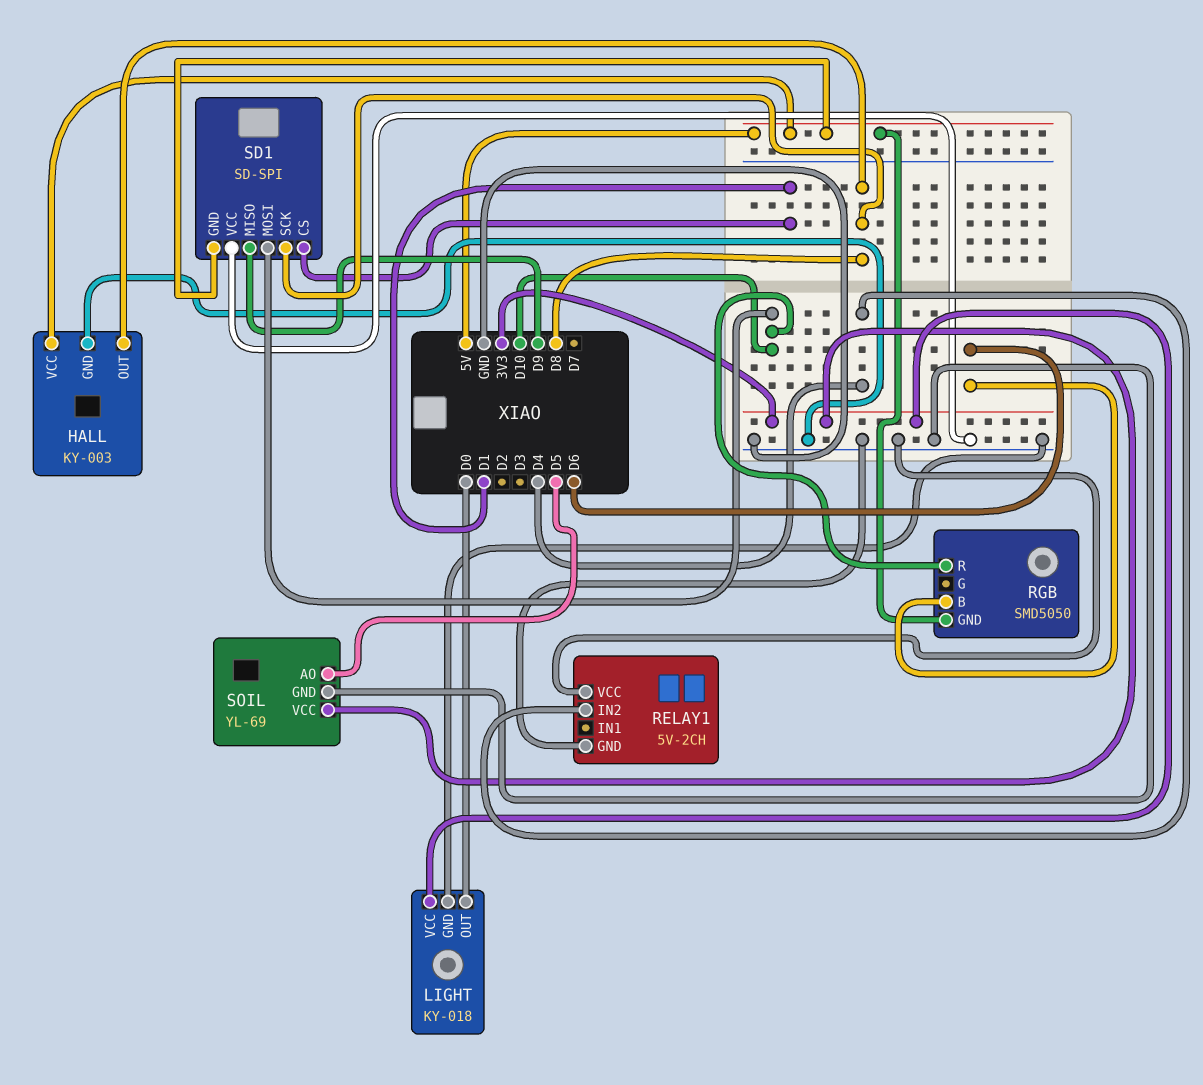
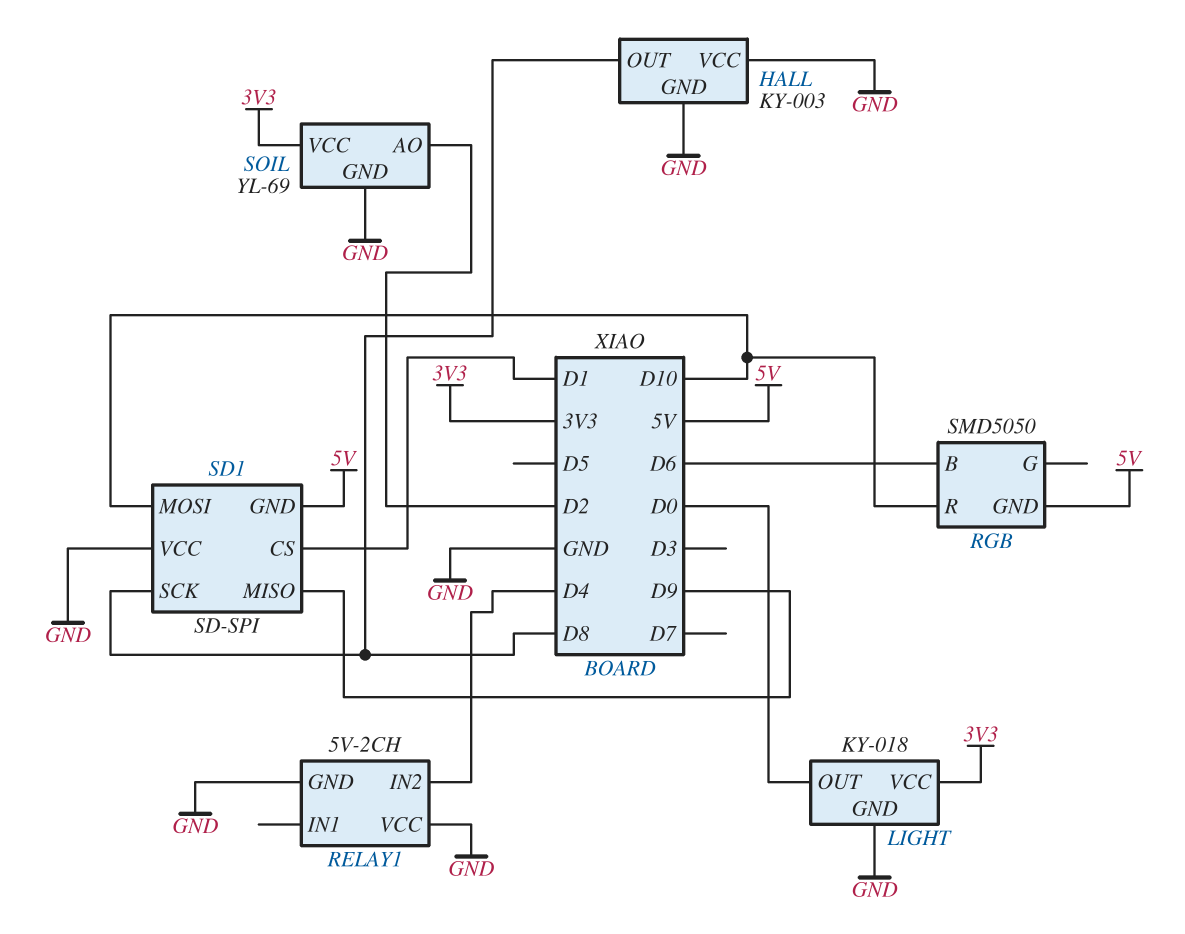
HALL pin VCC: 5V -> GND
SOIL pin AO: D5 -> D2

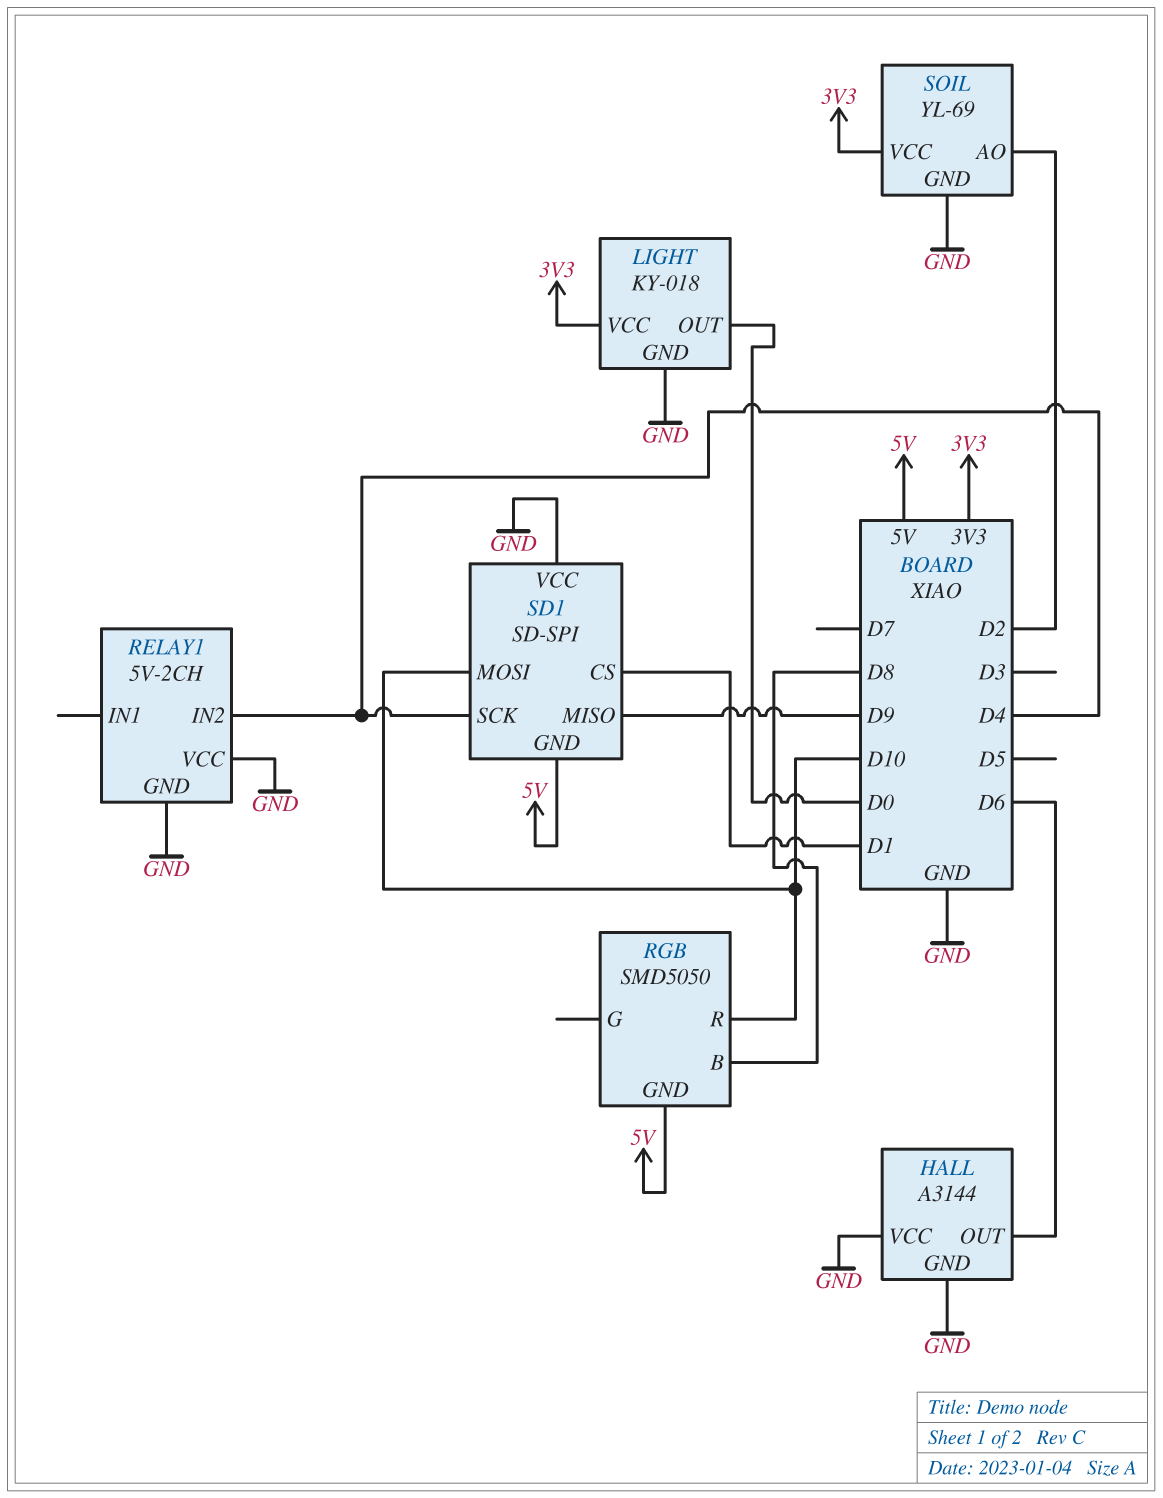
HALL: KY-003 -> A3144
HALL pin OUT: D8 -> D6
RGB pin B: D6 -> D8
SD1 pin SCK: D8 -> D4

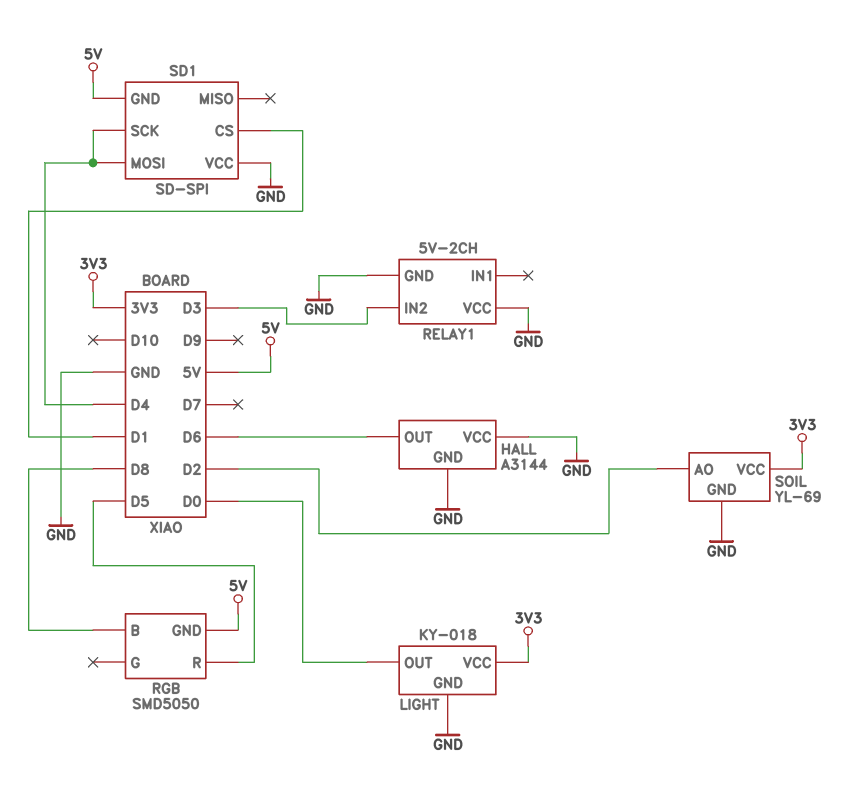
RELAY1 pin IN2: D4 -> D3
RGB pin R: D10 -> D5
SD1 pin MISO: D9 -> none
SD1 pin MOSI: D10 -> D4

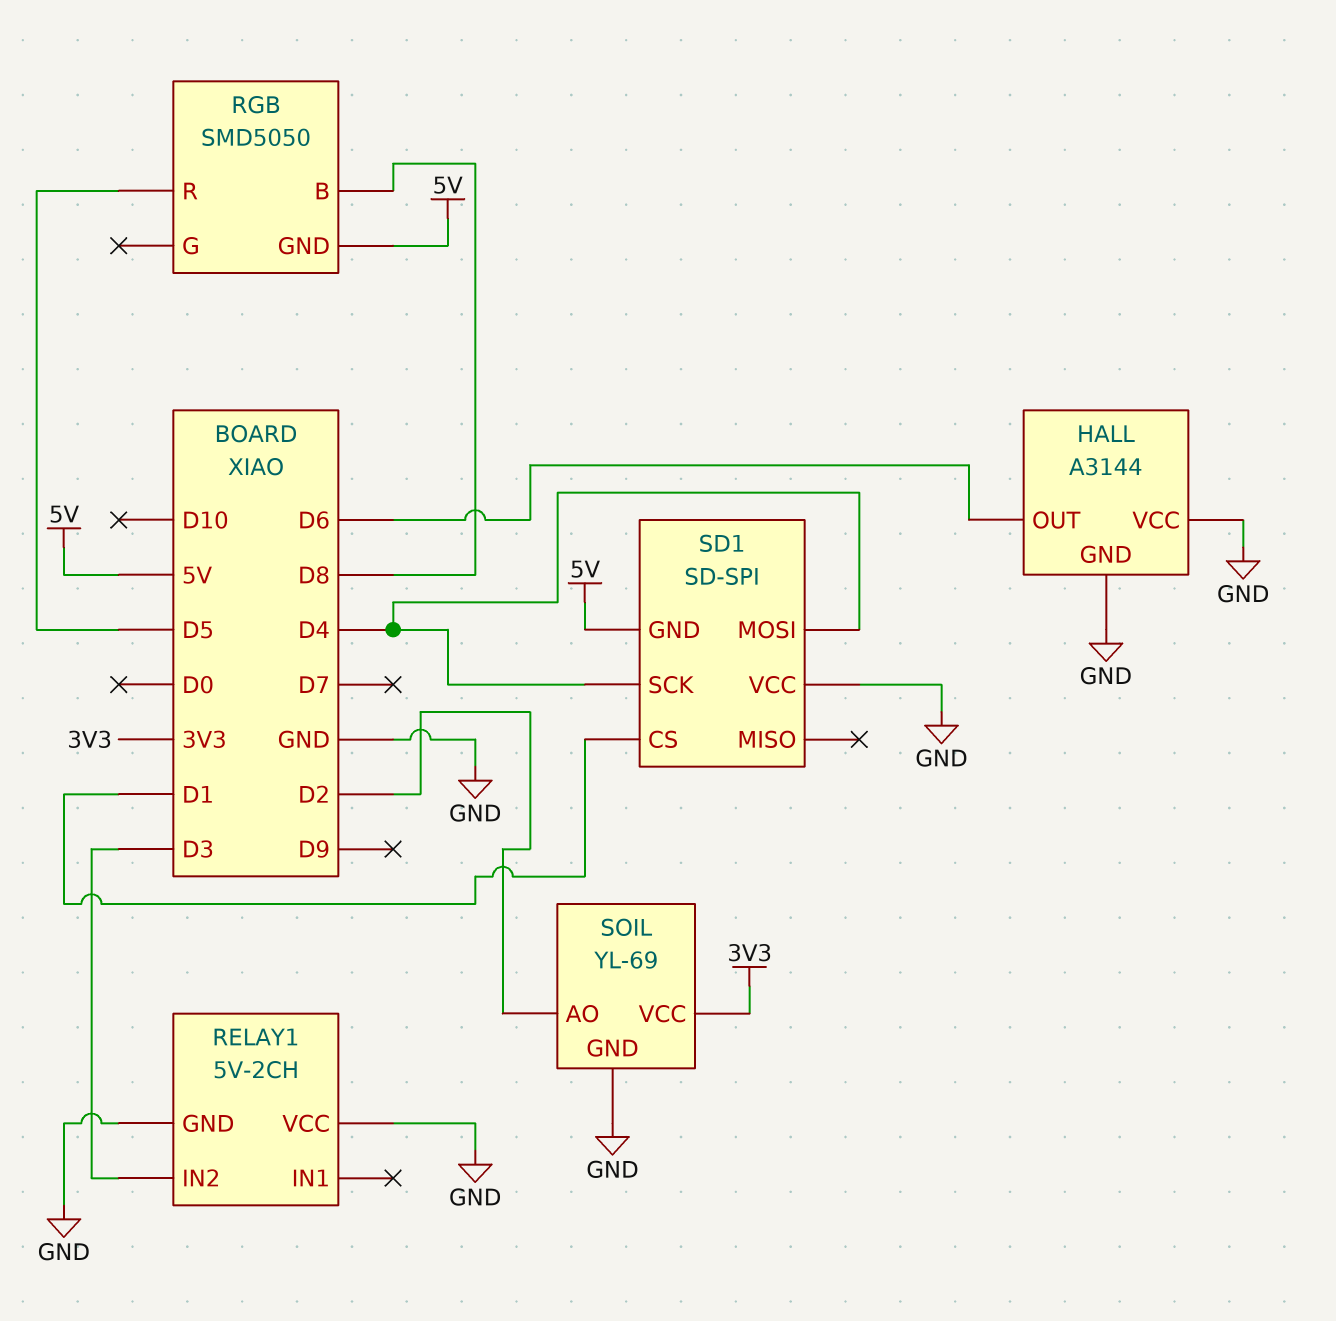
LIGHT: KY-018 -> none
LIGHT pin GND: GND -> none
LIGHT pin OUT: D0 -> none
LIGHT pin VCC: 3V3 -> none

